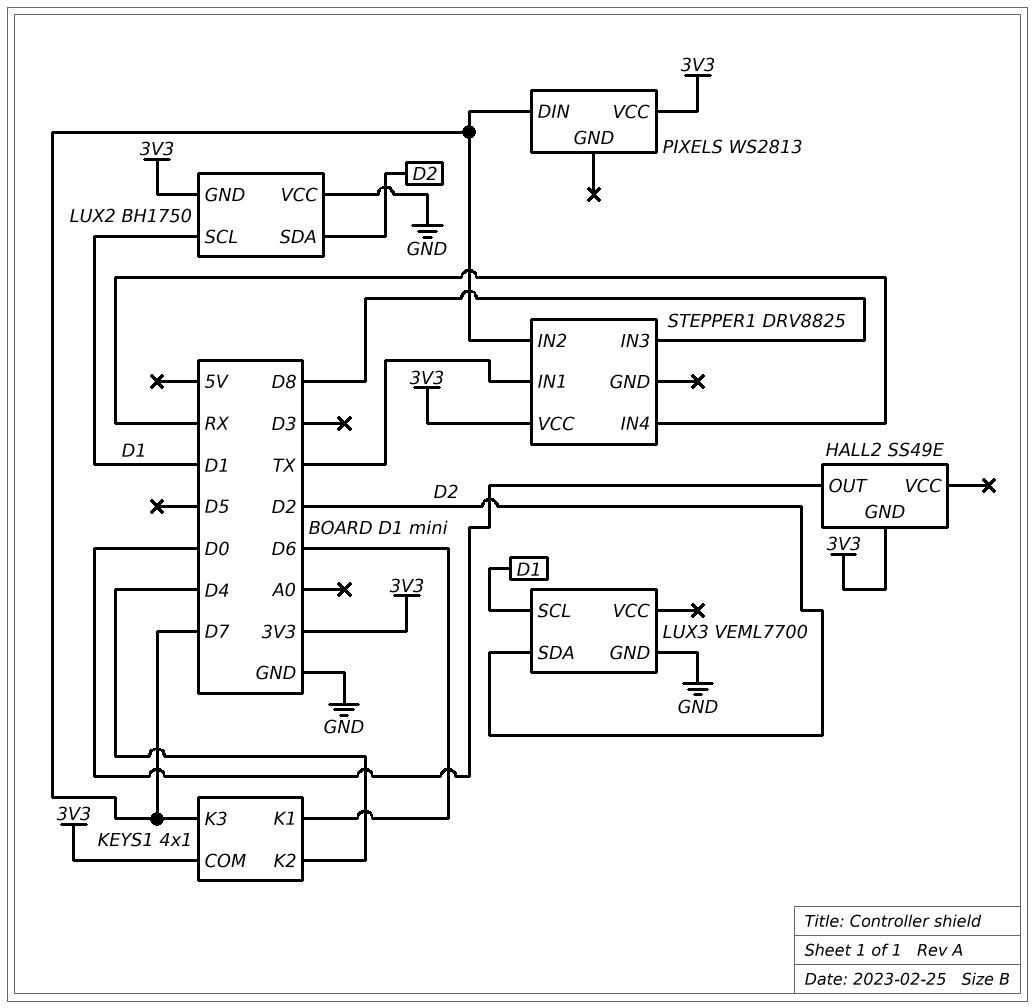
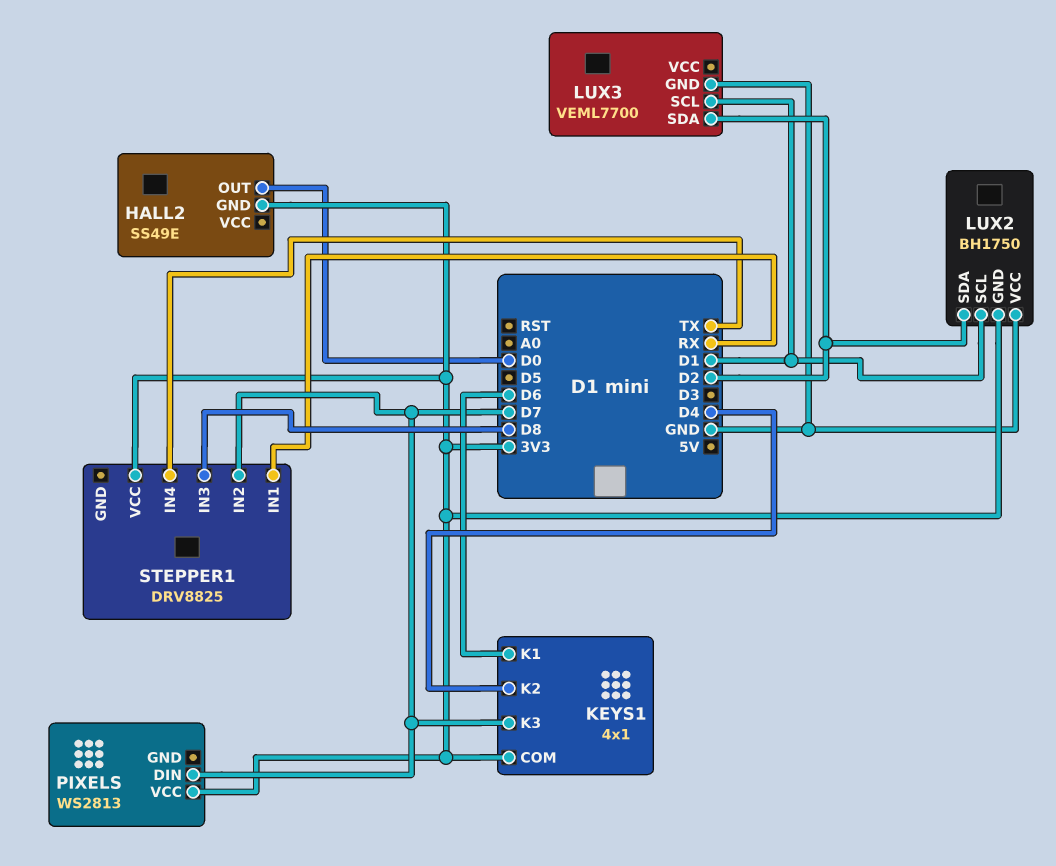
STEPPER1 pin IN1: TX -> RX
STEPPER1 pin IN4: RX -> TX

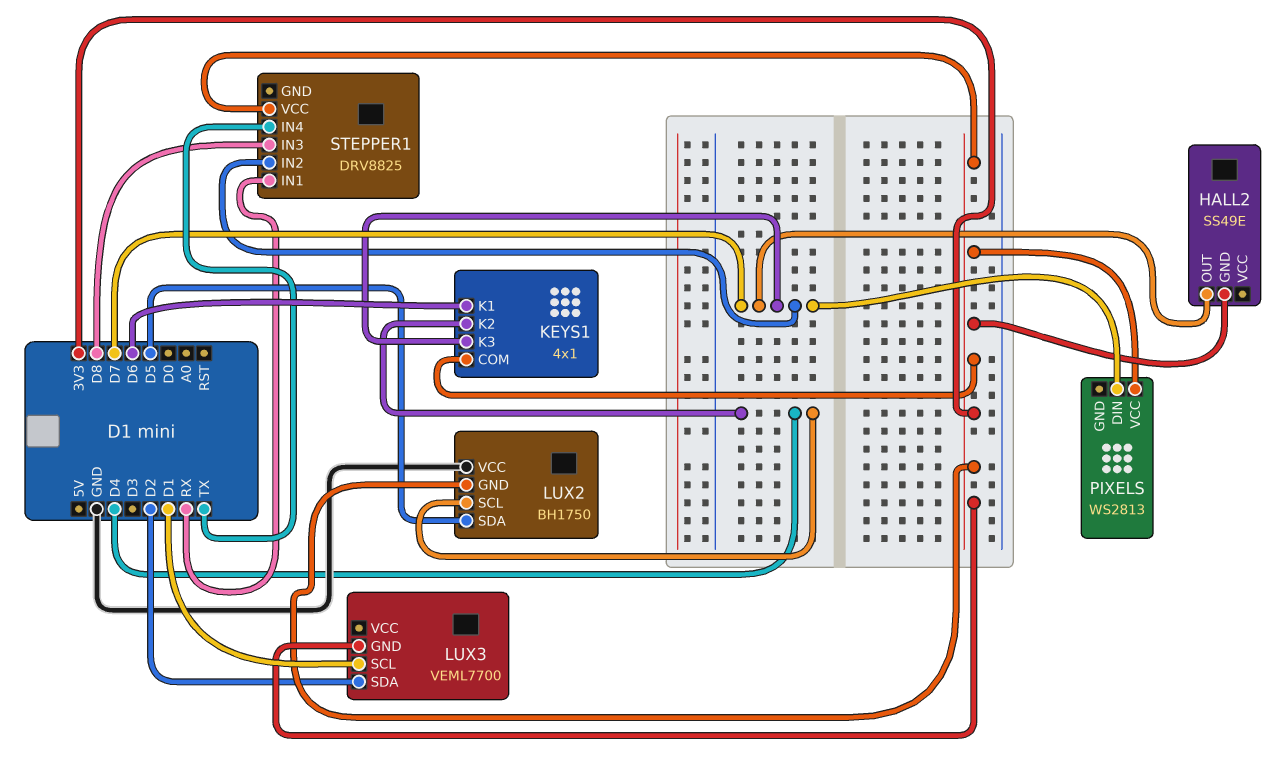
HALL2 pin OUT: D0 -> D7
LUX2 pin SCL: D1 -> D4
LUX2 pin SDA: D2 -> D5
LUX3 pin GND: GND -> 3V3

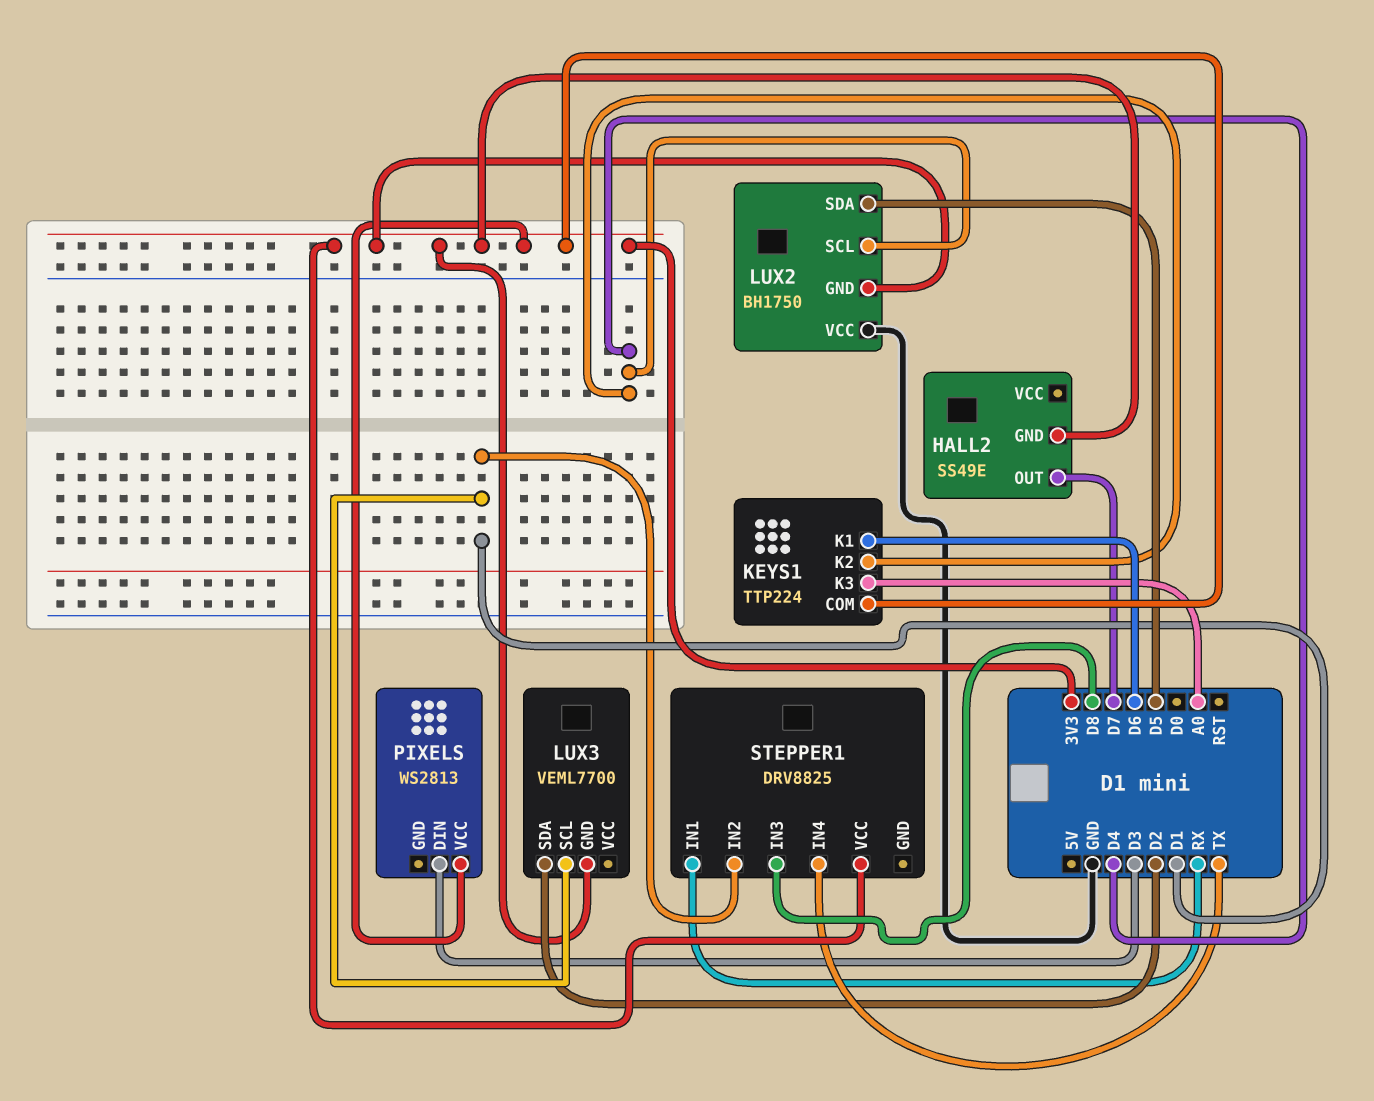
KEYS1: 4x1 -> TTP224
KEYS1 pin K3: D7 -> A0
PIXELS pin DIN: D7 -> D3
STEPPER1 pin IN2: D7 -> D1

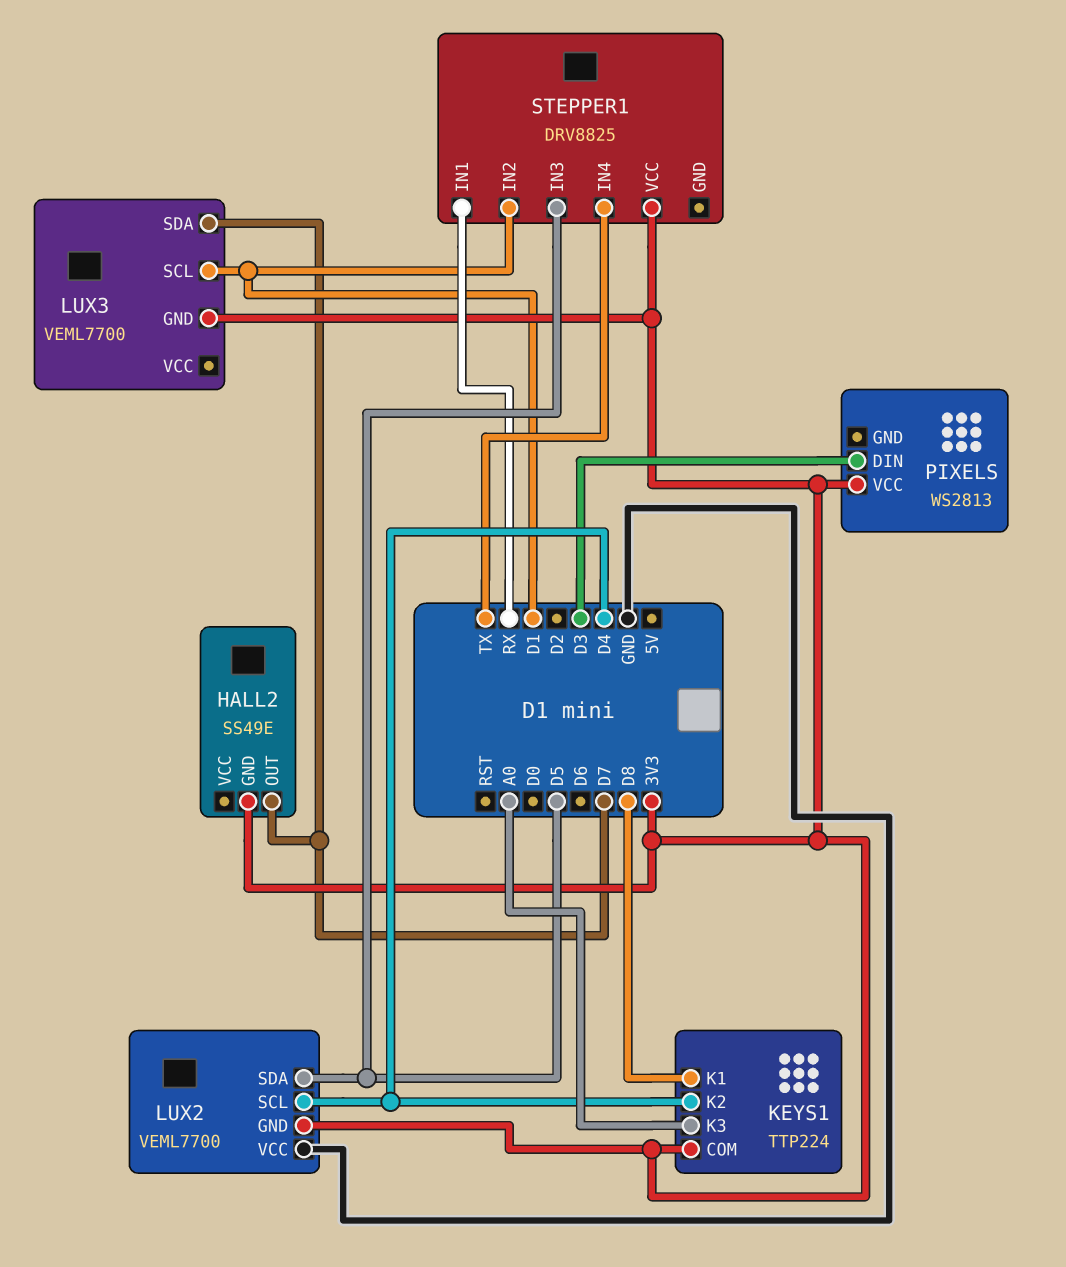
KEYS1 pin K1: D6 -> D8
LUX2: BH1750 -> VEML7700
LUX3 pin SDA: D2 -> D7
STEPPER1 pin IN3: D8 -> D5

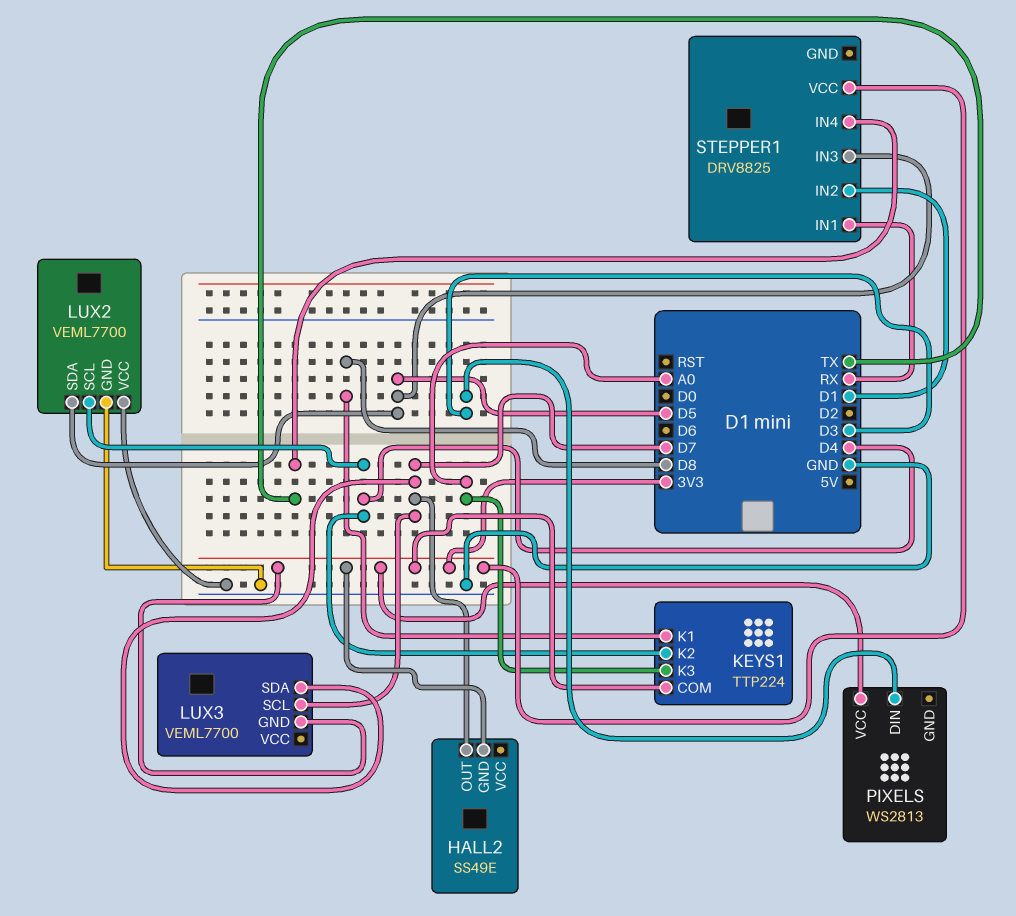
LUX2 pin GND: 3V3 -> GND
LUX3 pin SCL: D1 -> D7

